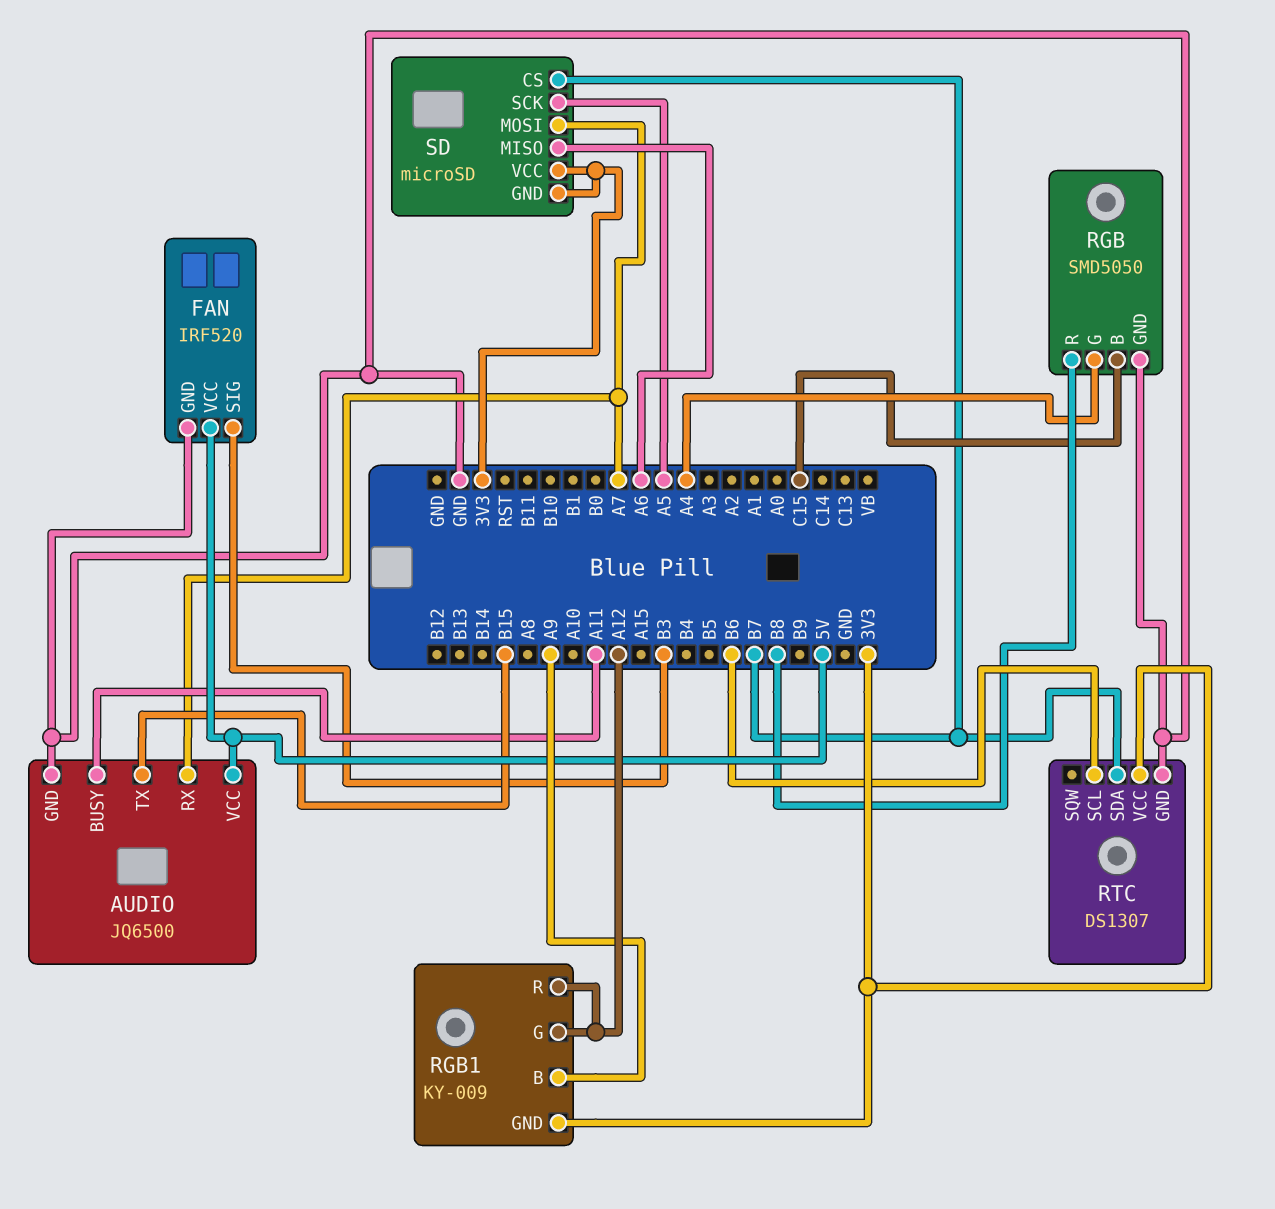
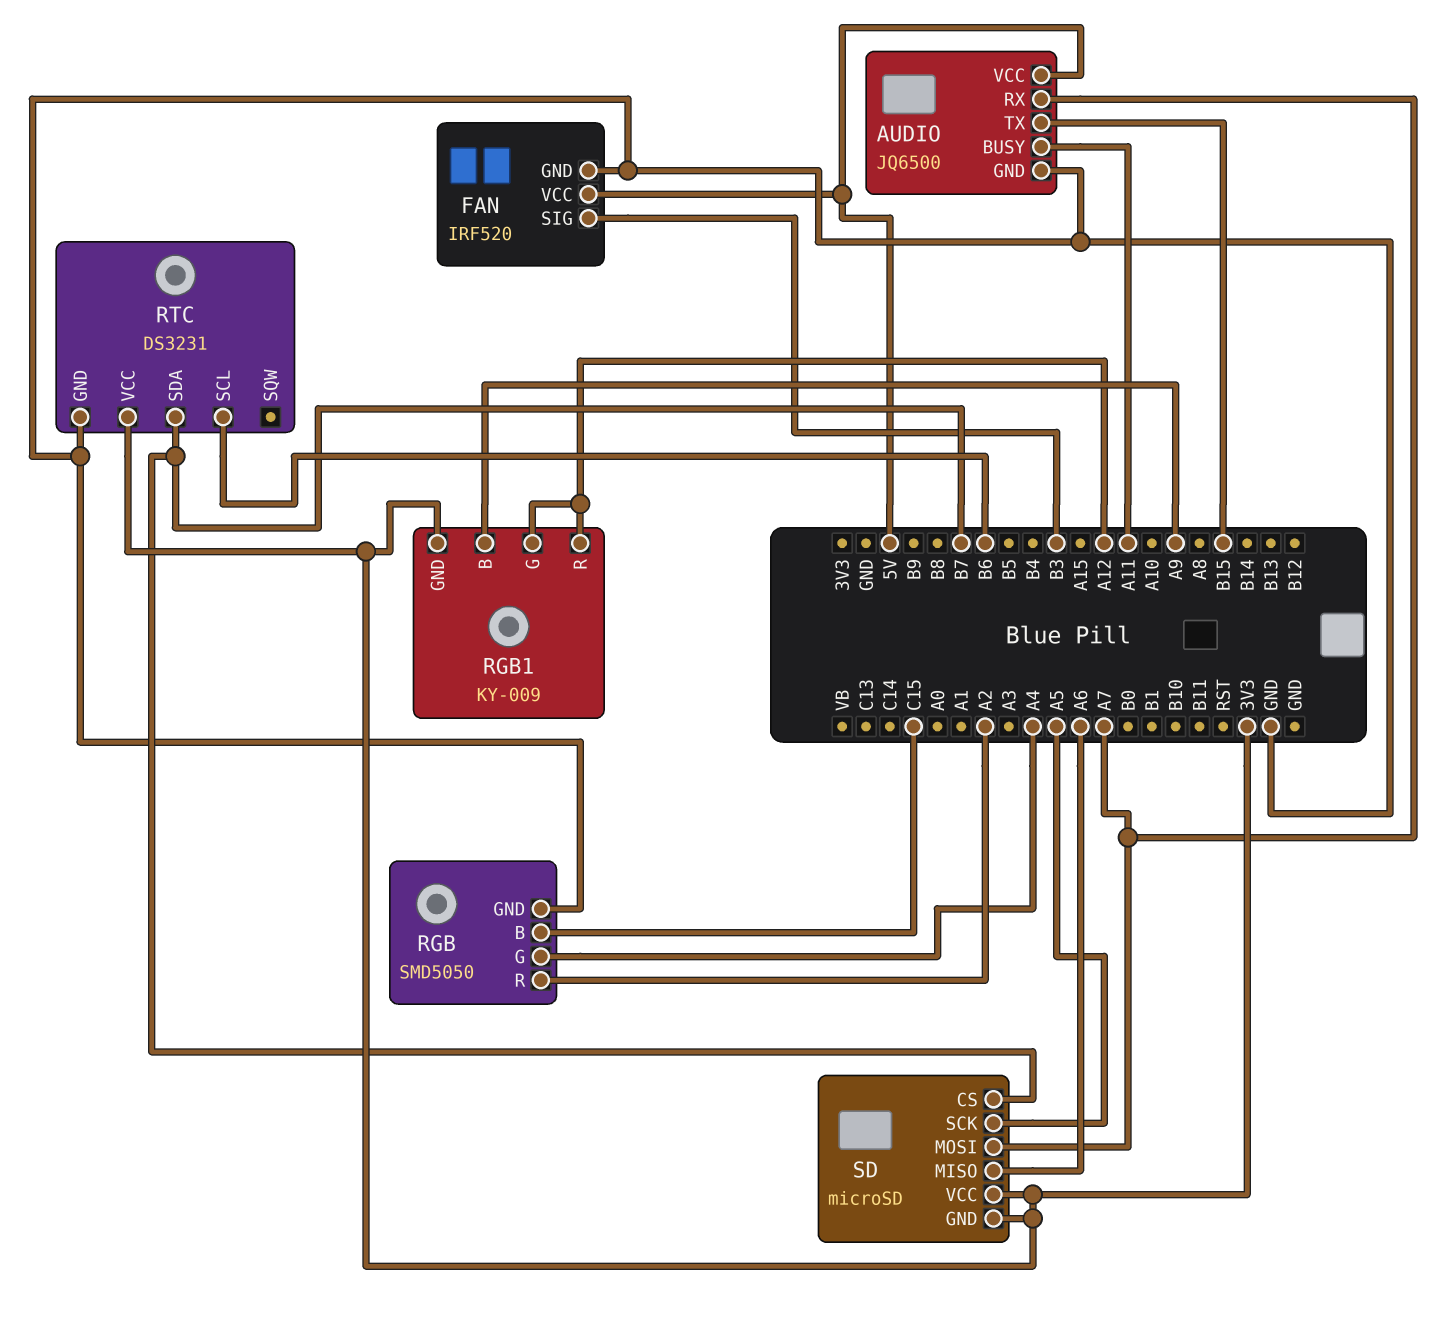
RGB pin R: B8 -> A2
RTC: DS1307 -> DS3231

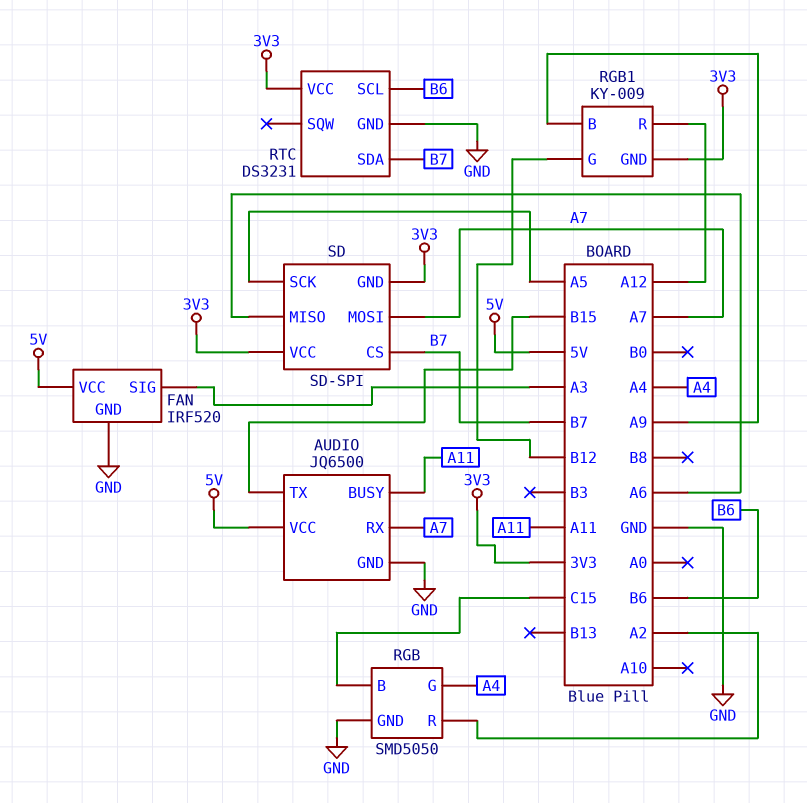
FAN pin SIG: B3 -> A3
RGB1 pin G: A12 -> B12
SD: microSD -> SD-SPI

